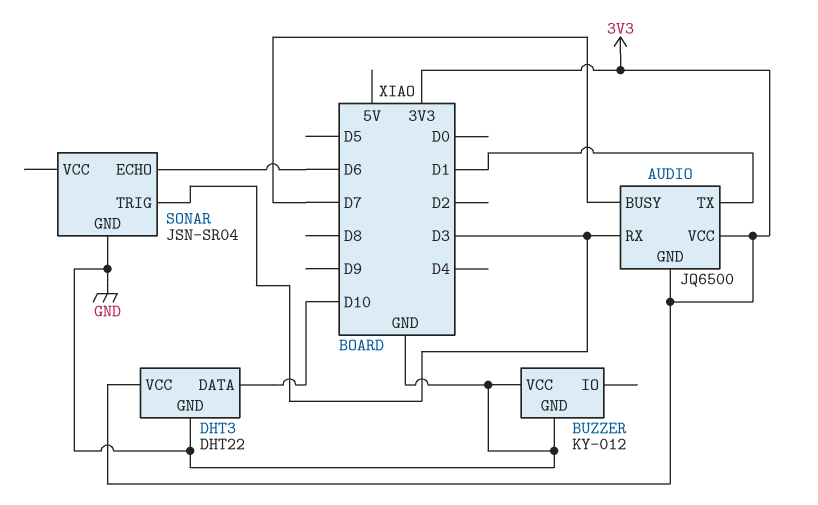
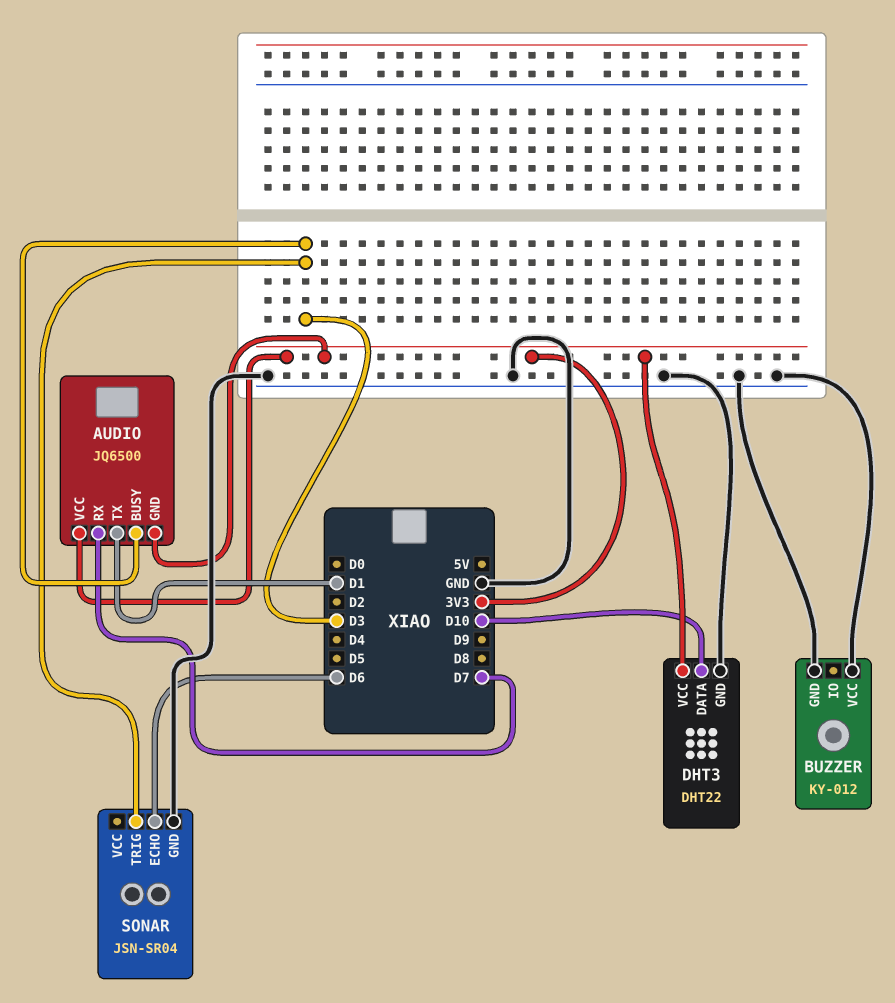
AUDIO pin BUSY: D7 -> D3
AUDIO pin RX: D3 -> D7

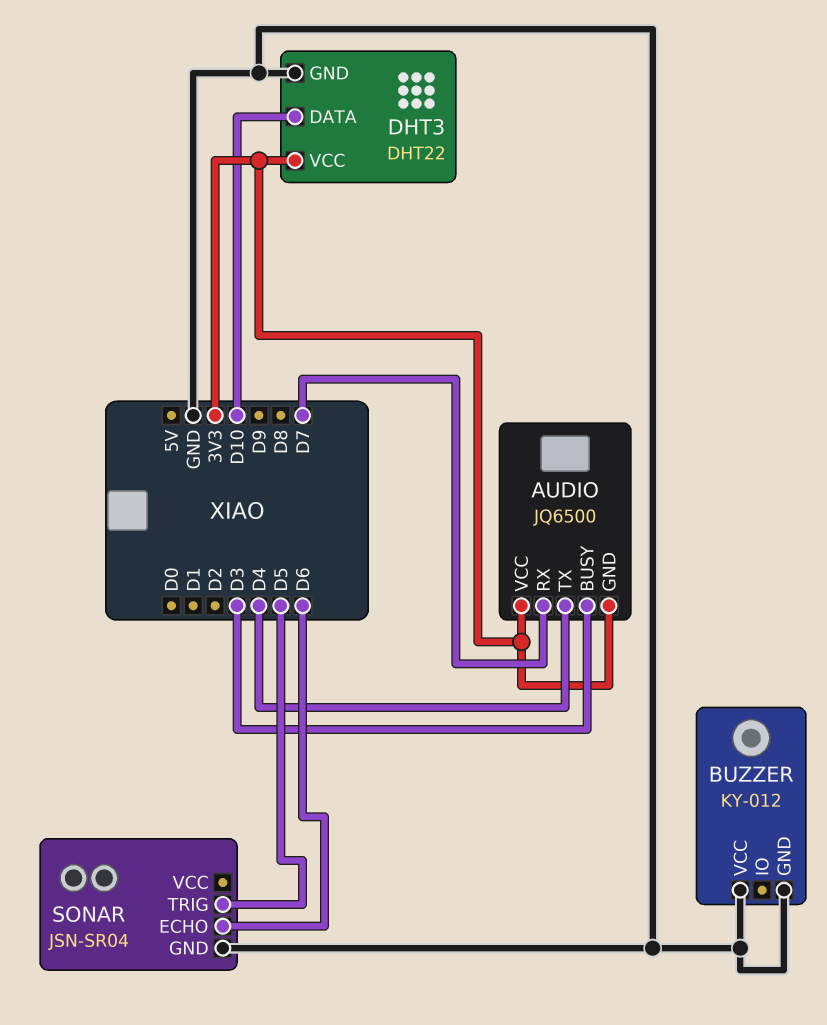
AUDIO pin TX: D1 -> D4
SONAR pin TRIG: D3 -> D5

